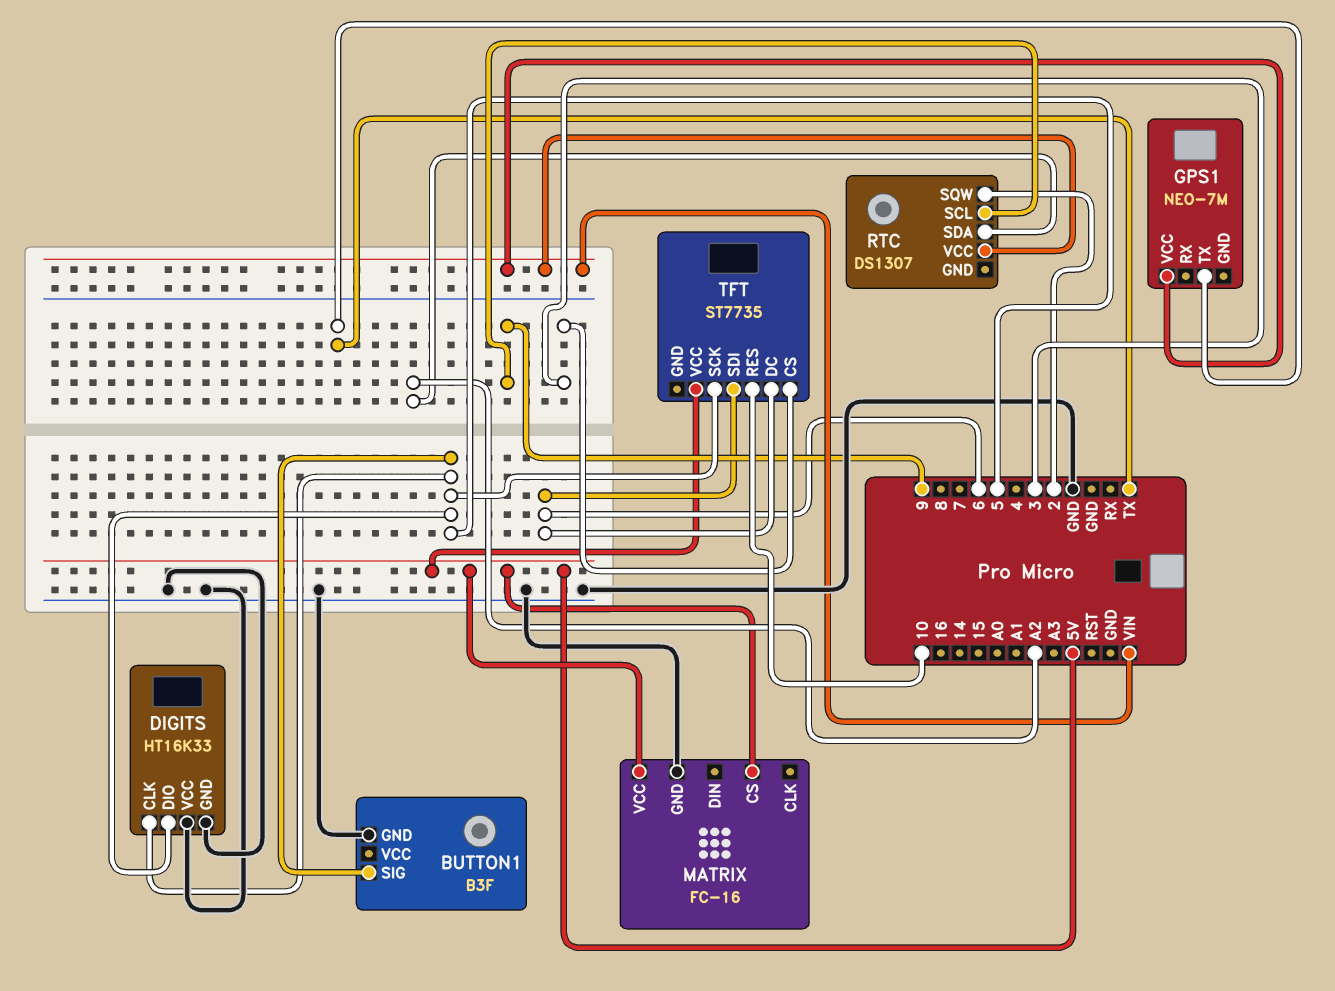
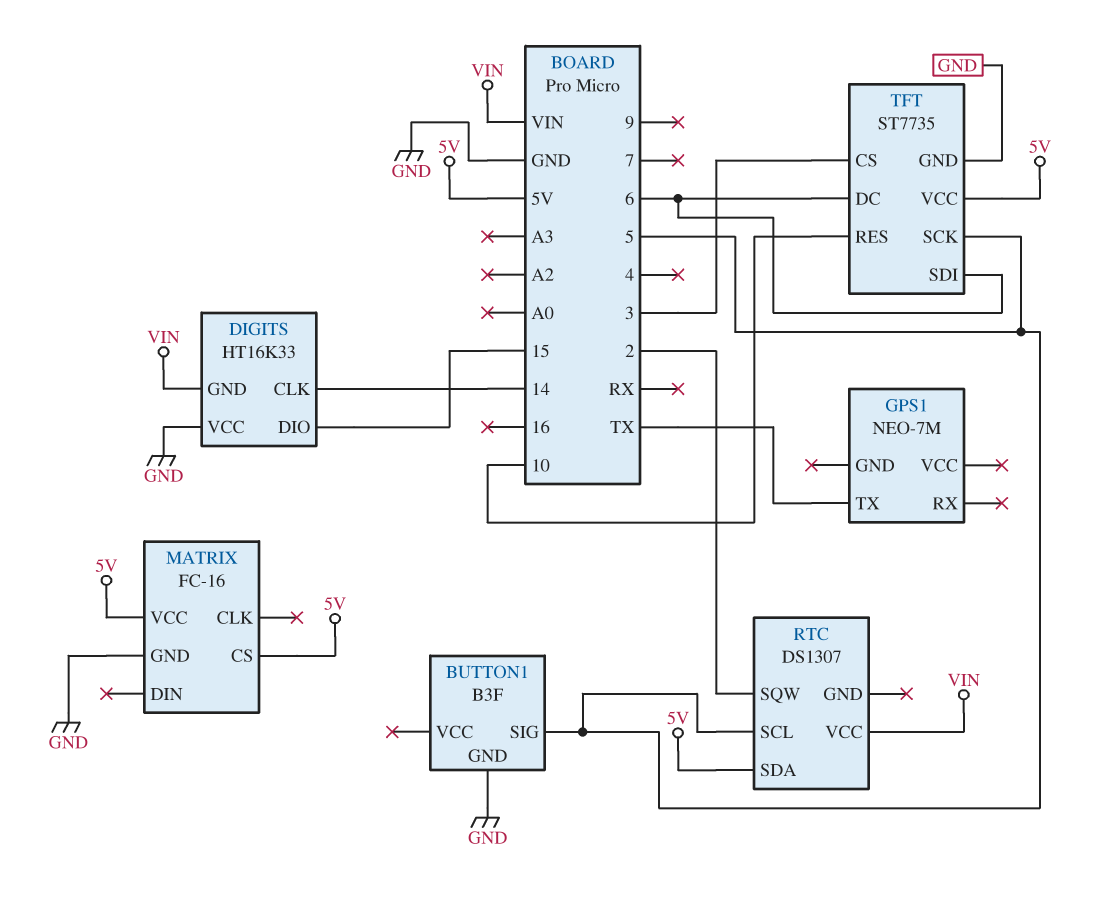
DIGITS pin CLK: 5 -> 14
DIGITS pin DIO: 5 -> 15
DIGITS pin GND: GND -> VIN
GPS1 pin VCC: VIN -> none
RTC pin SCL: 9 -> 5
RTC pin SDA: A2 -> 5V
TFT pin GND: none -> GND

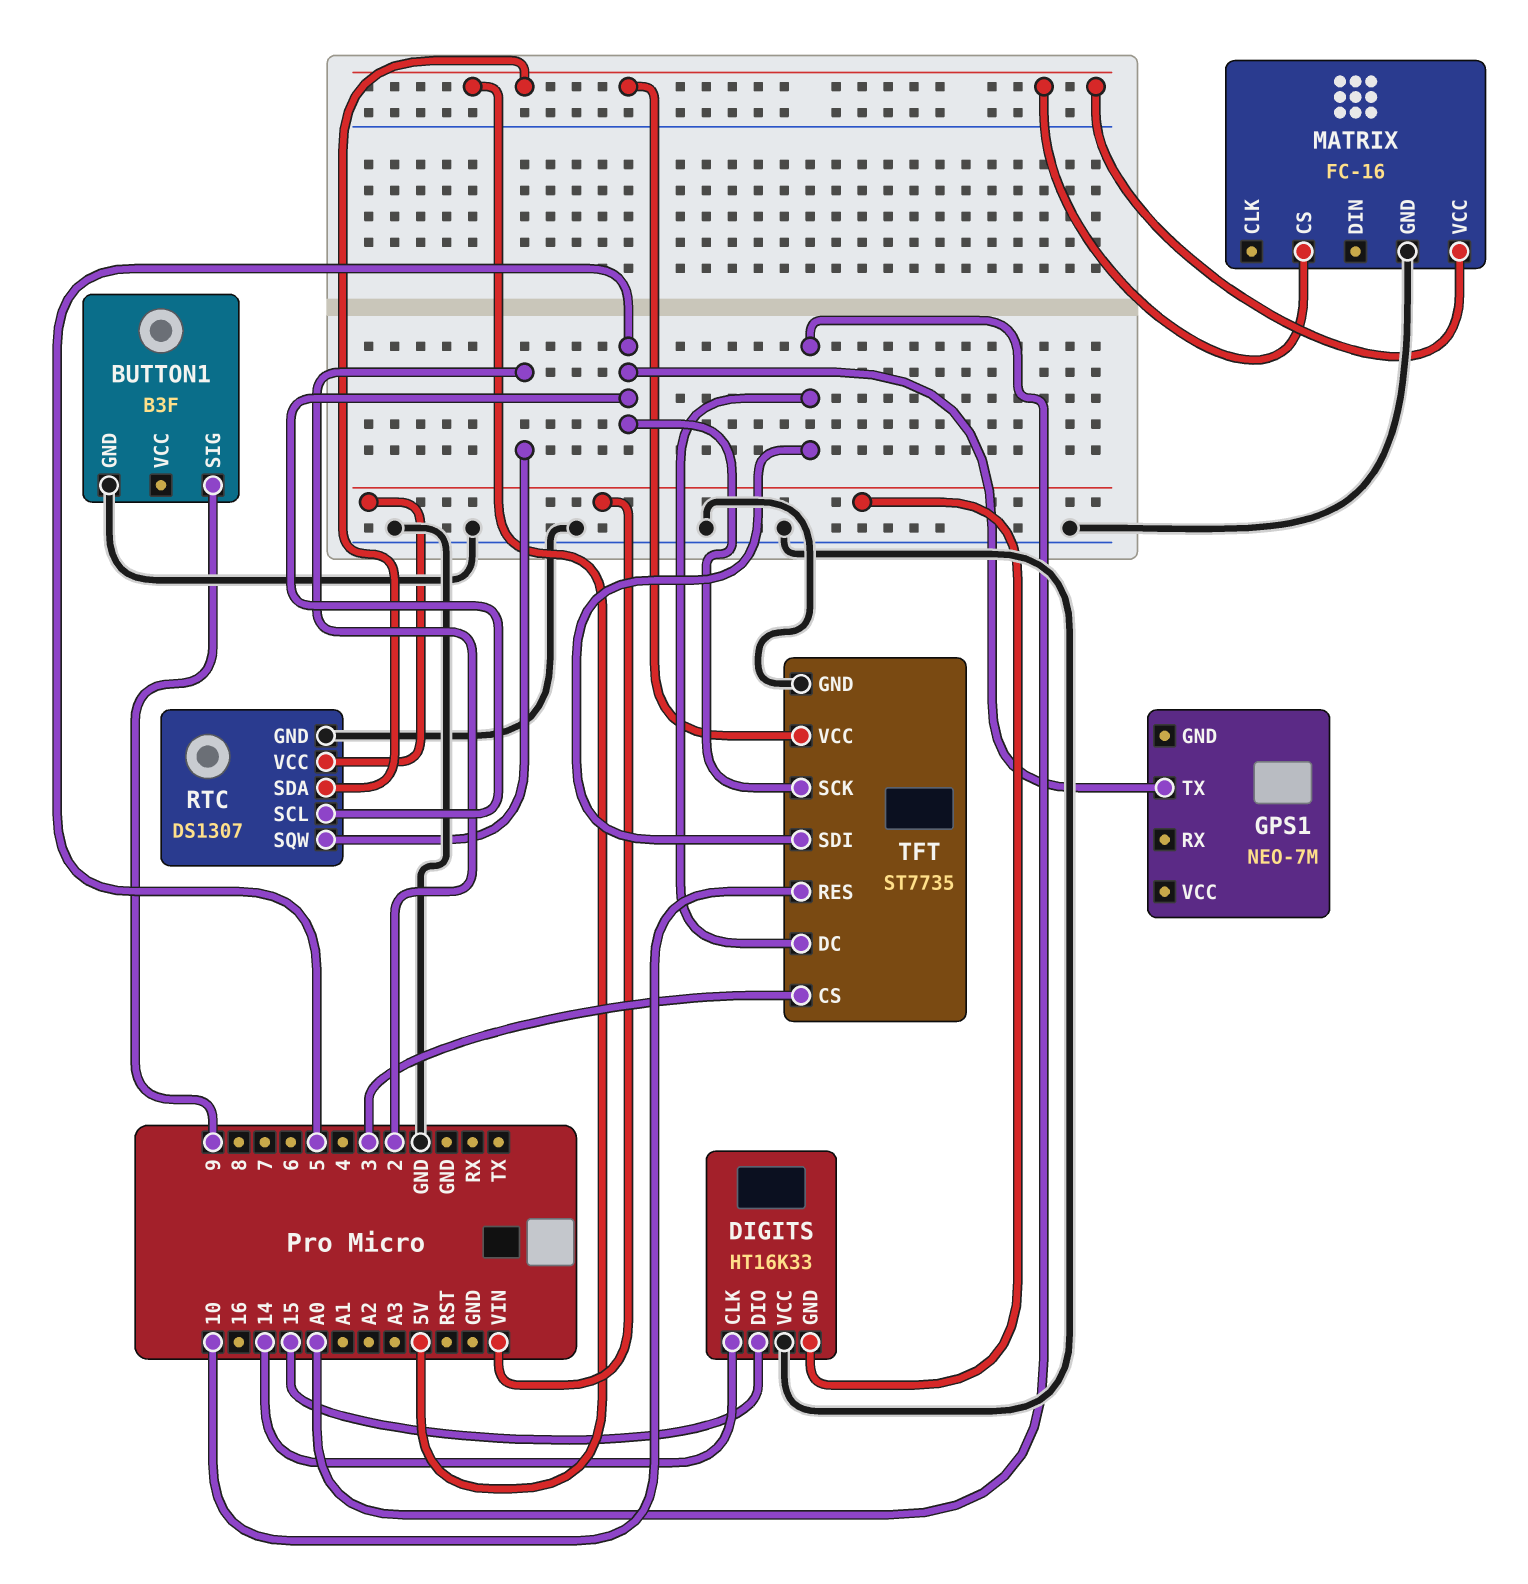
BUTTON1 pin SIG: 5 -> 9
GPS1 pin TX: TX -> 5
RTC pin GND: none -> GND
TFT pin DC: 6 -> A0
TFT pin SDI: 6 -> A0

